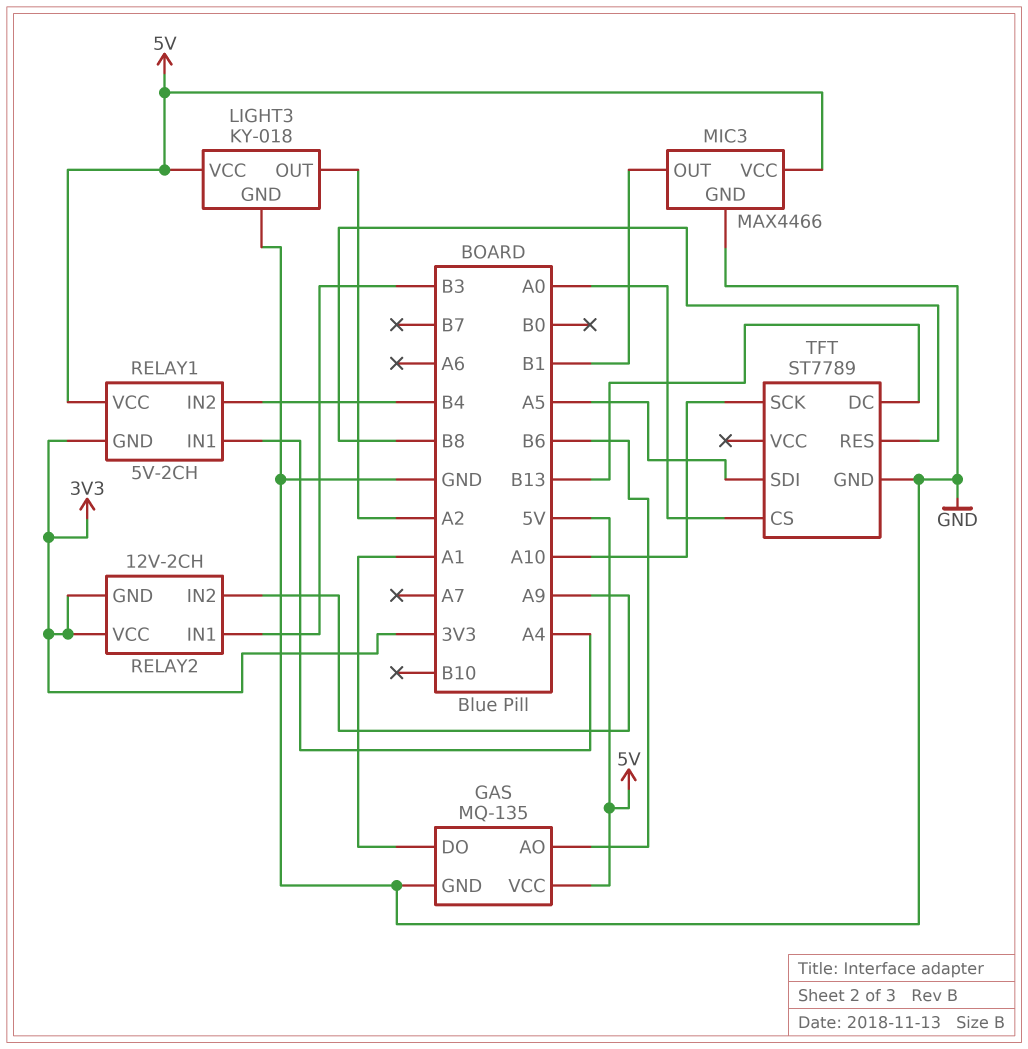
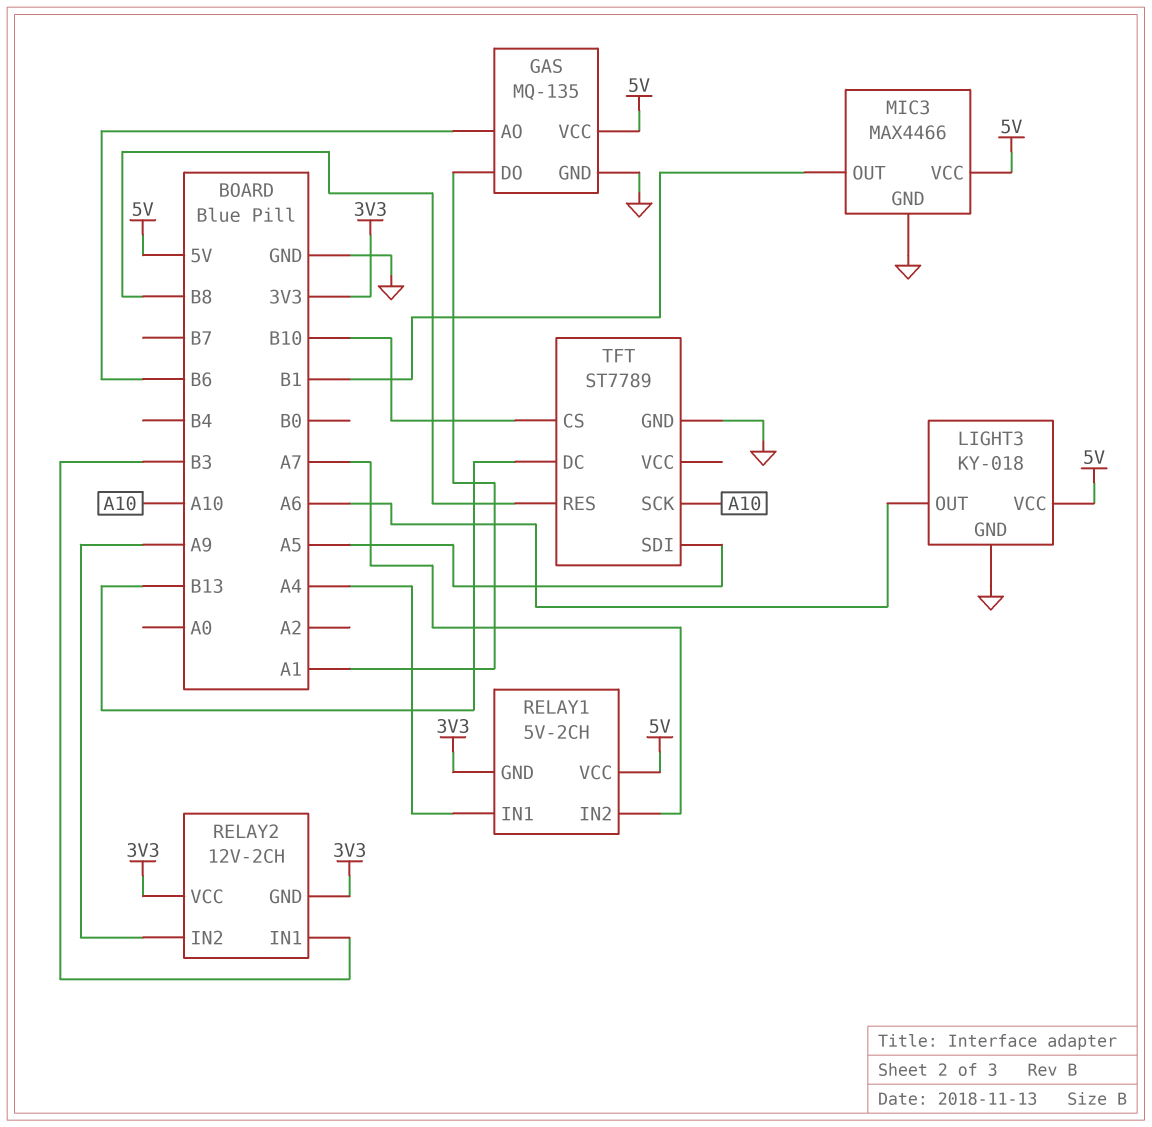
LIGHT3 pin OUT: A2 -> A6
RELAY1 pin IN2: B4 -> A7
TFT pin CS: A0 -> B10

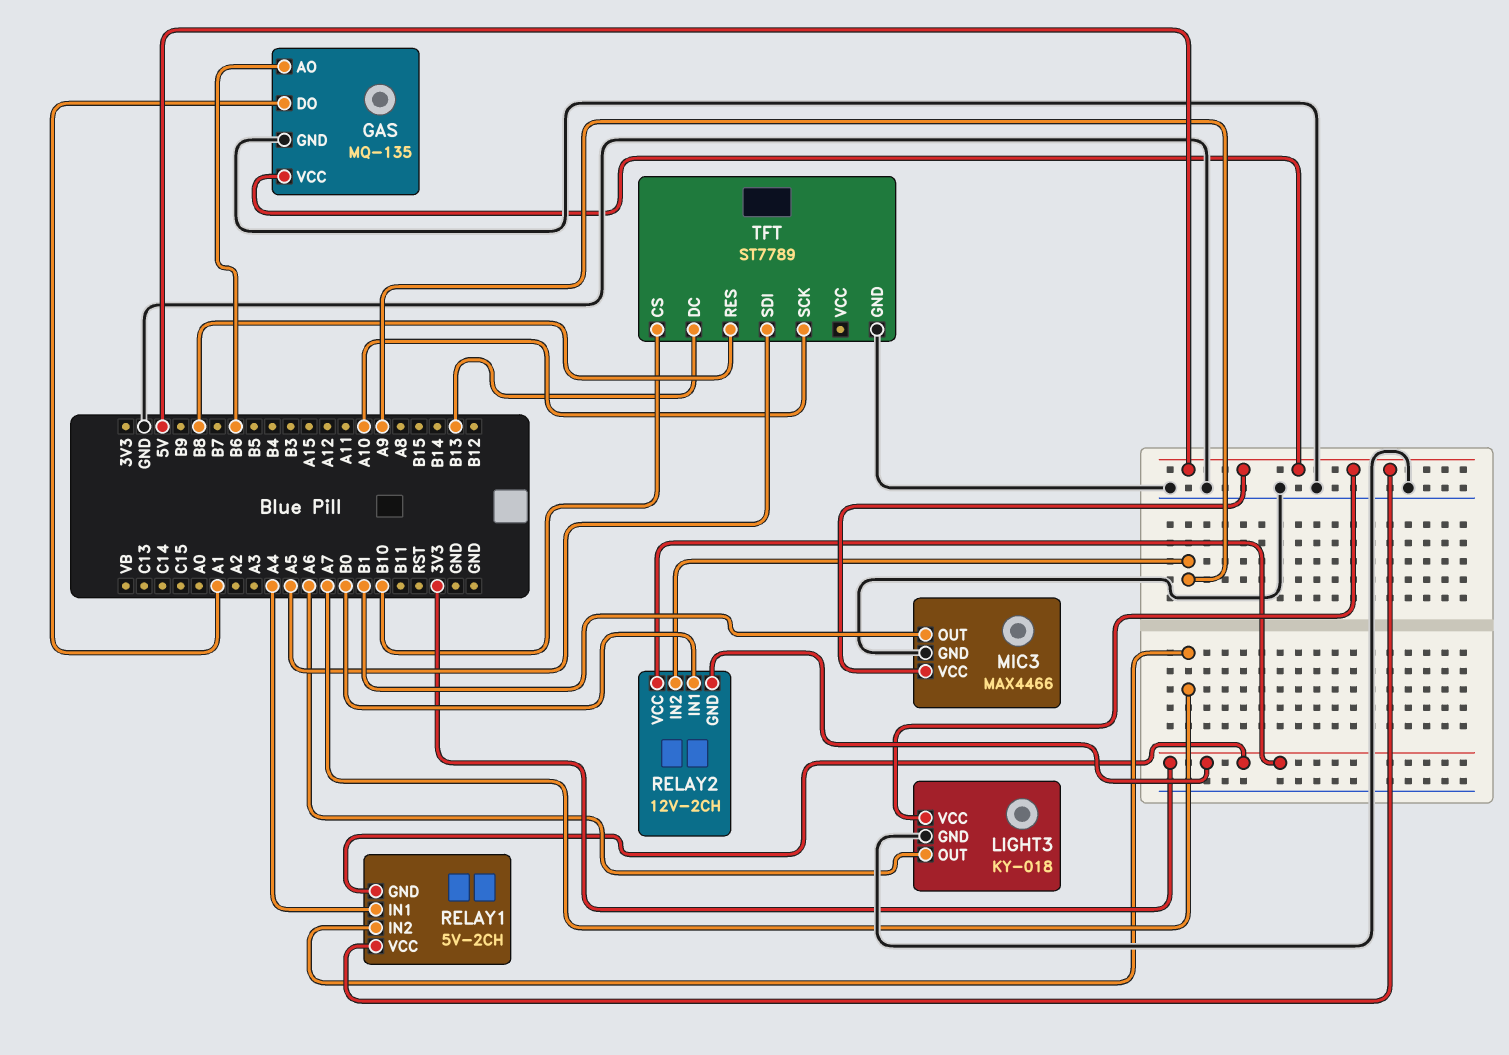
RELAY2 pin IN1: B3 -> B0

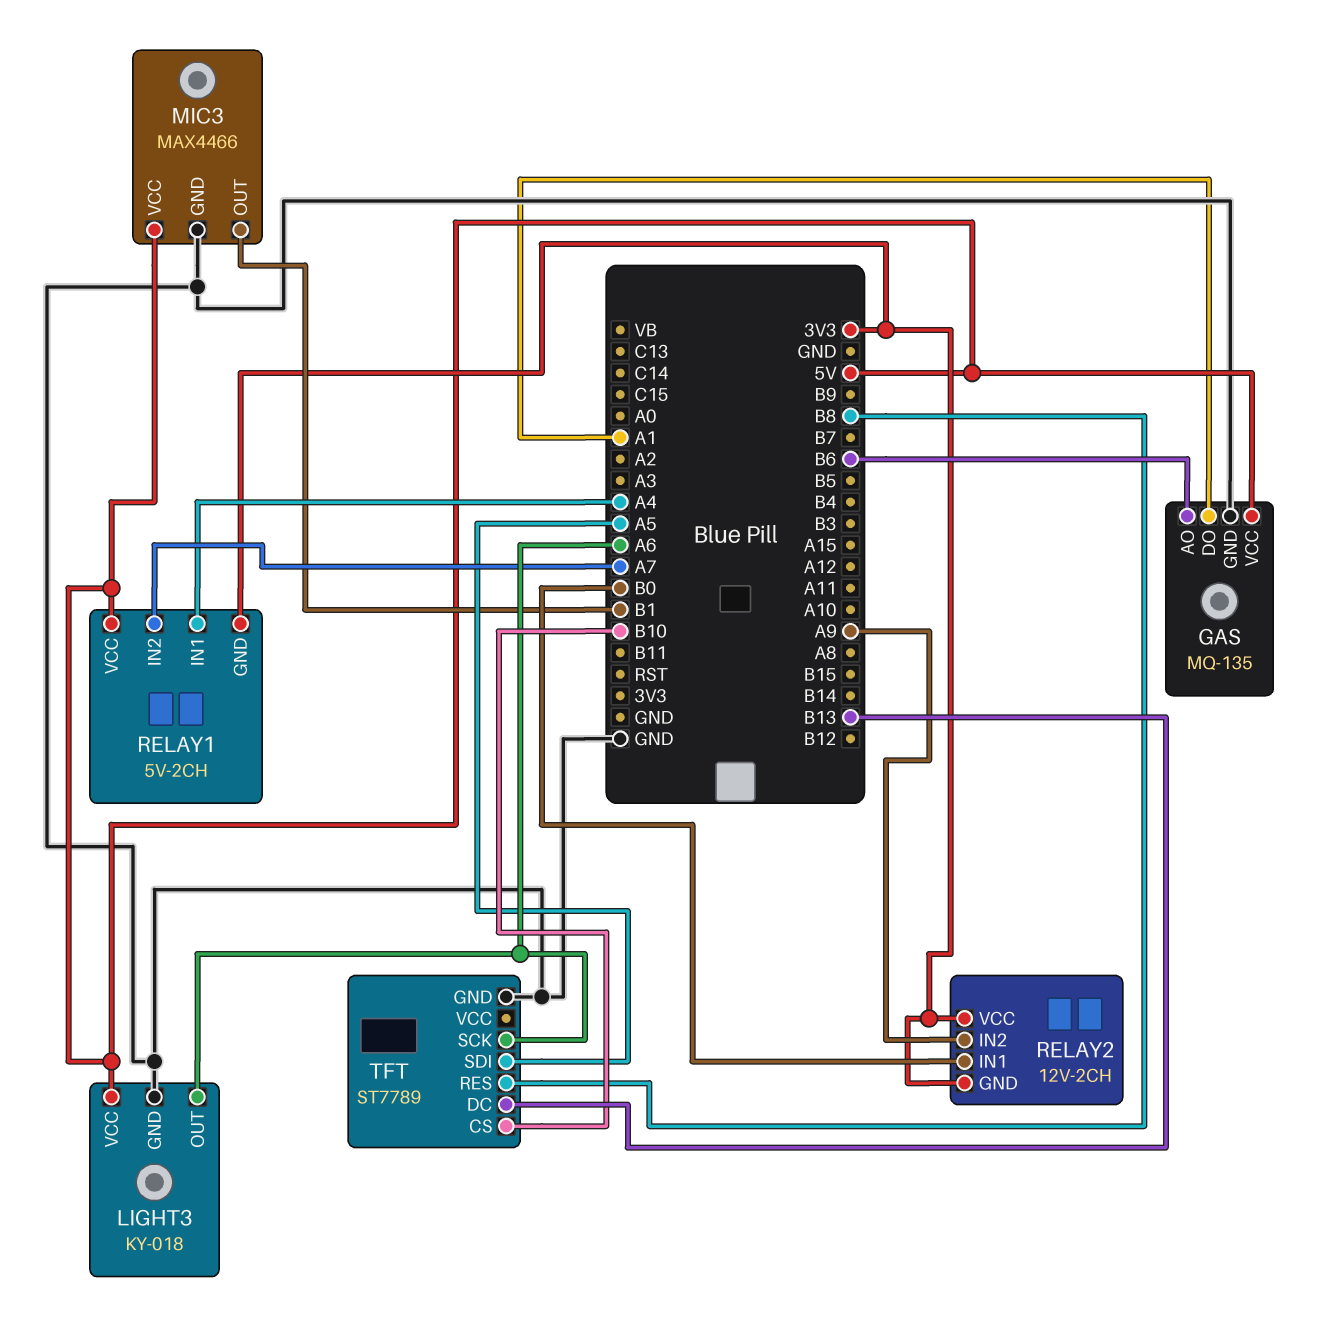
TFT pin SCK: A10 -> A6

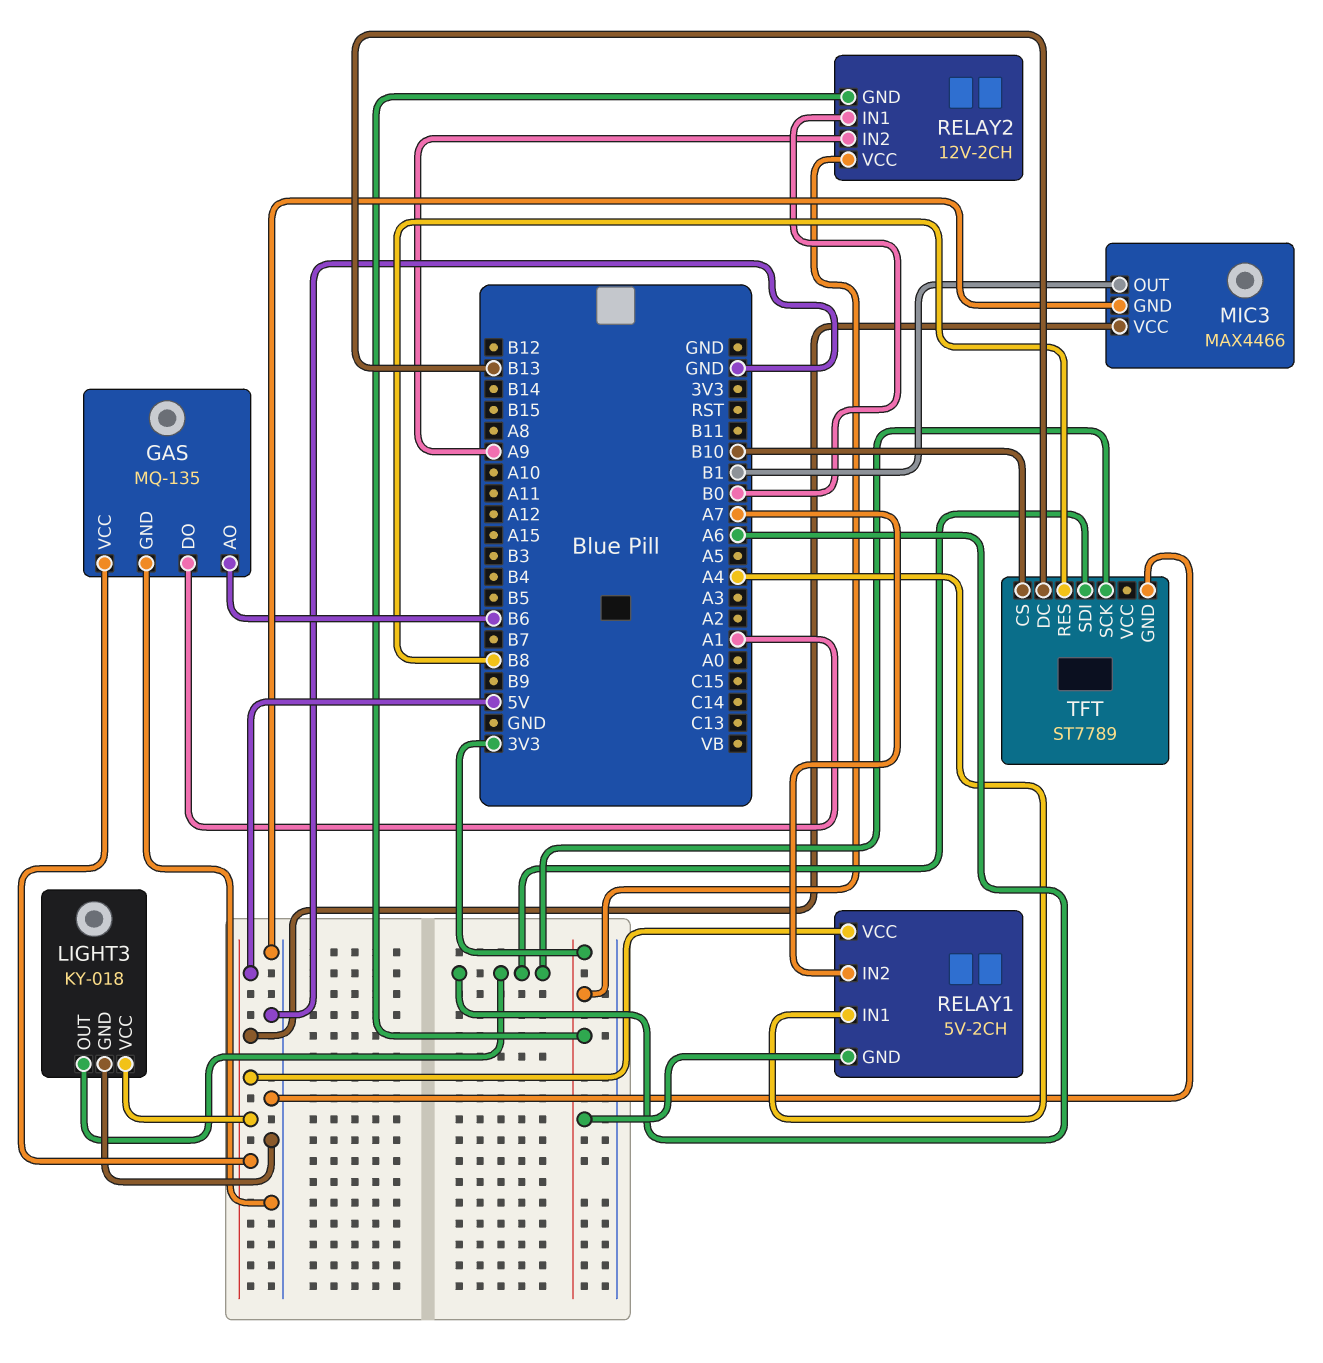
TFT pin SDI: A5 -> A6

